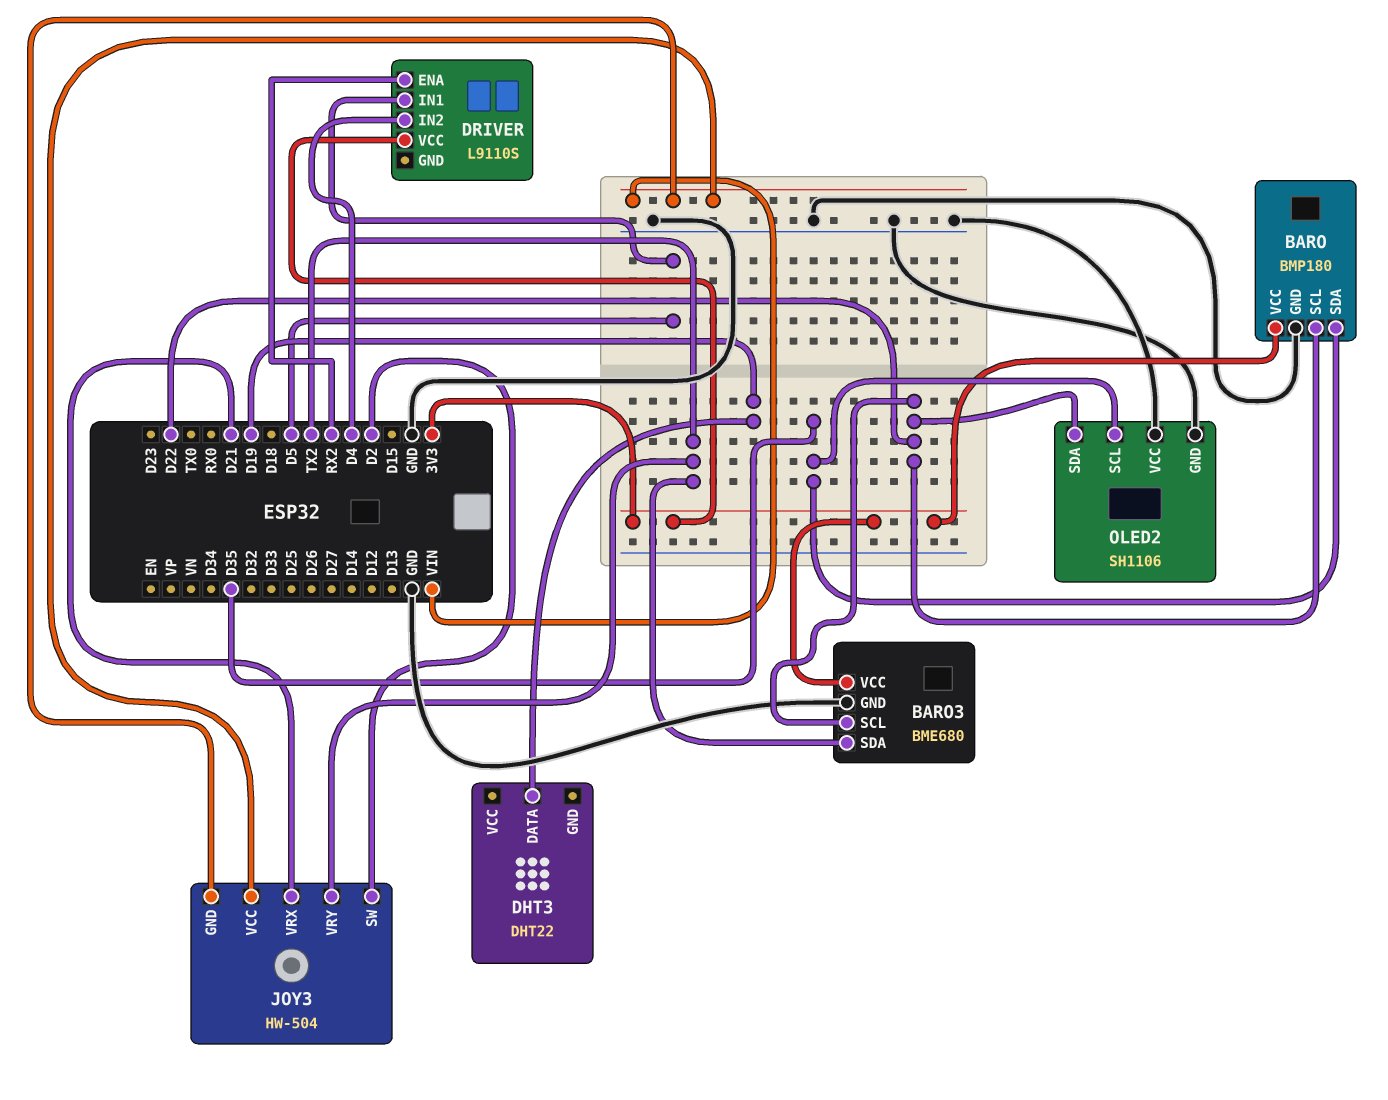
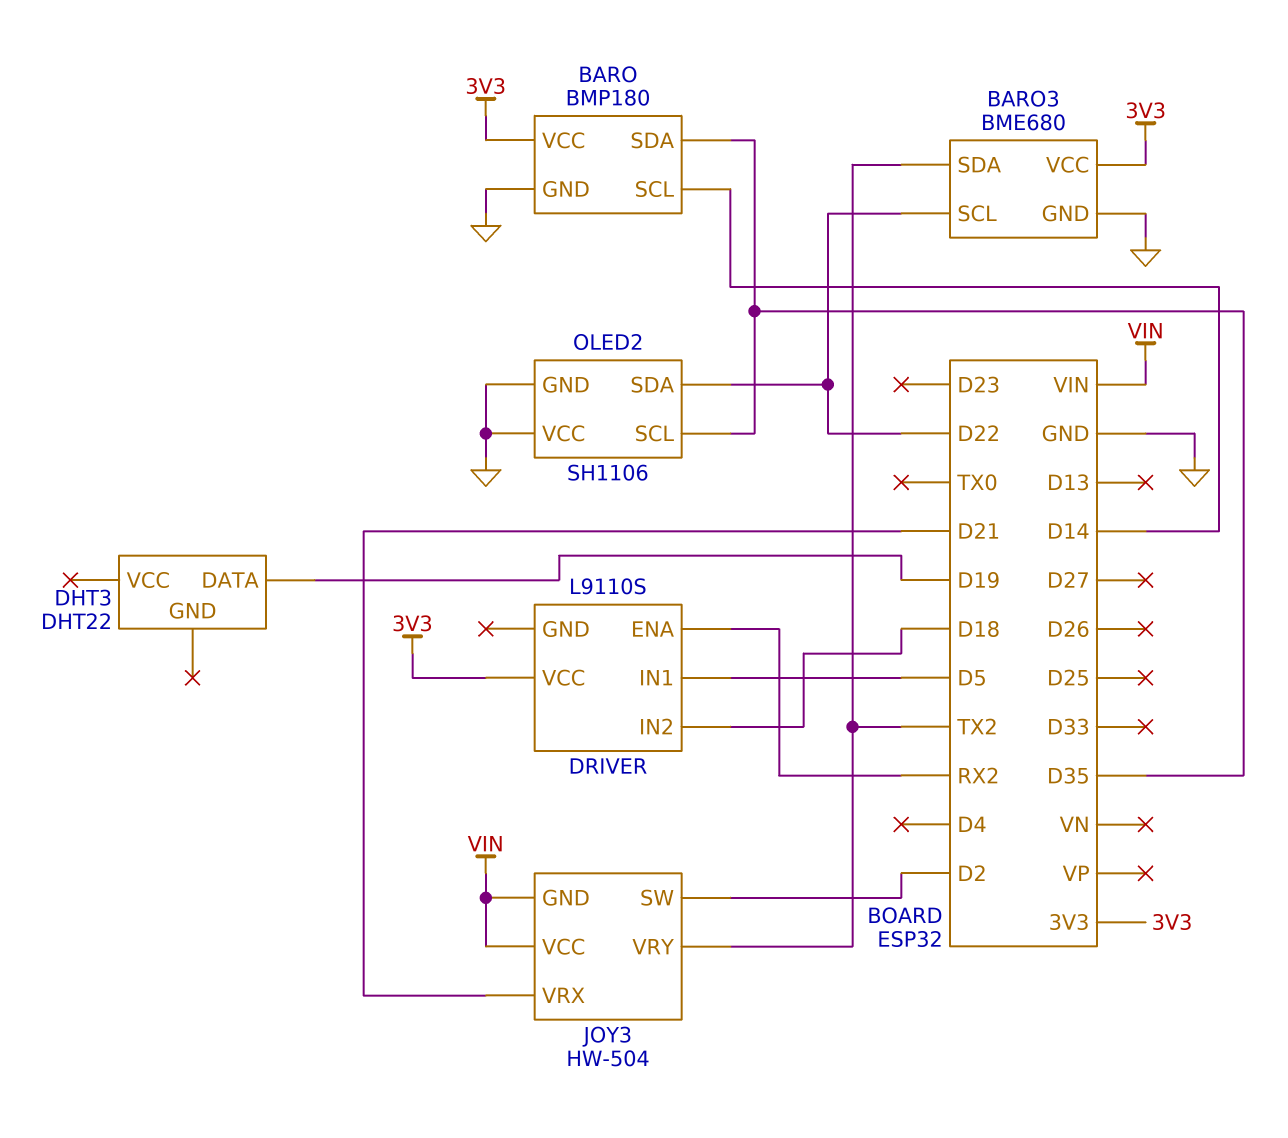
BARO pin SCL: D22 -> D14
DRIVER pin IN2: D4 -> D18

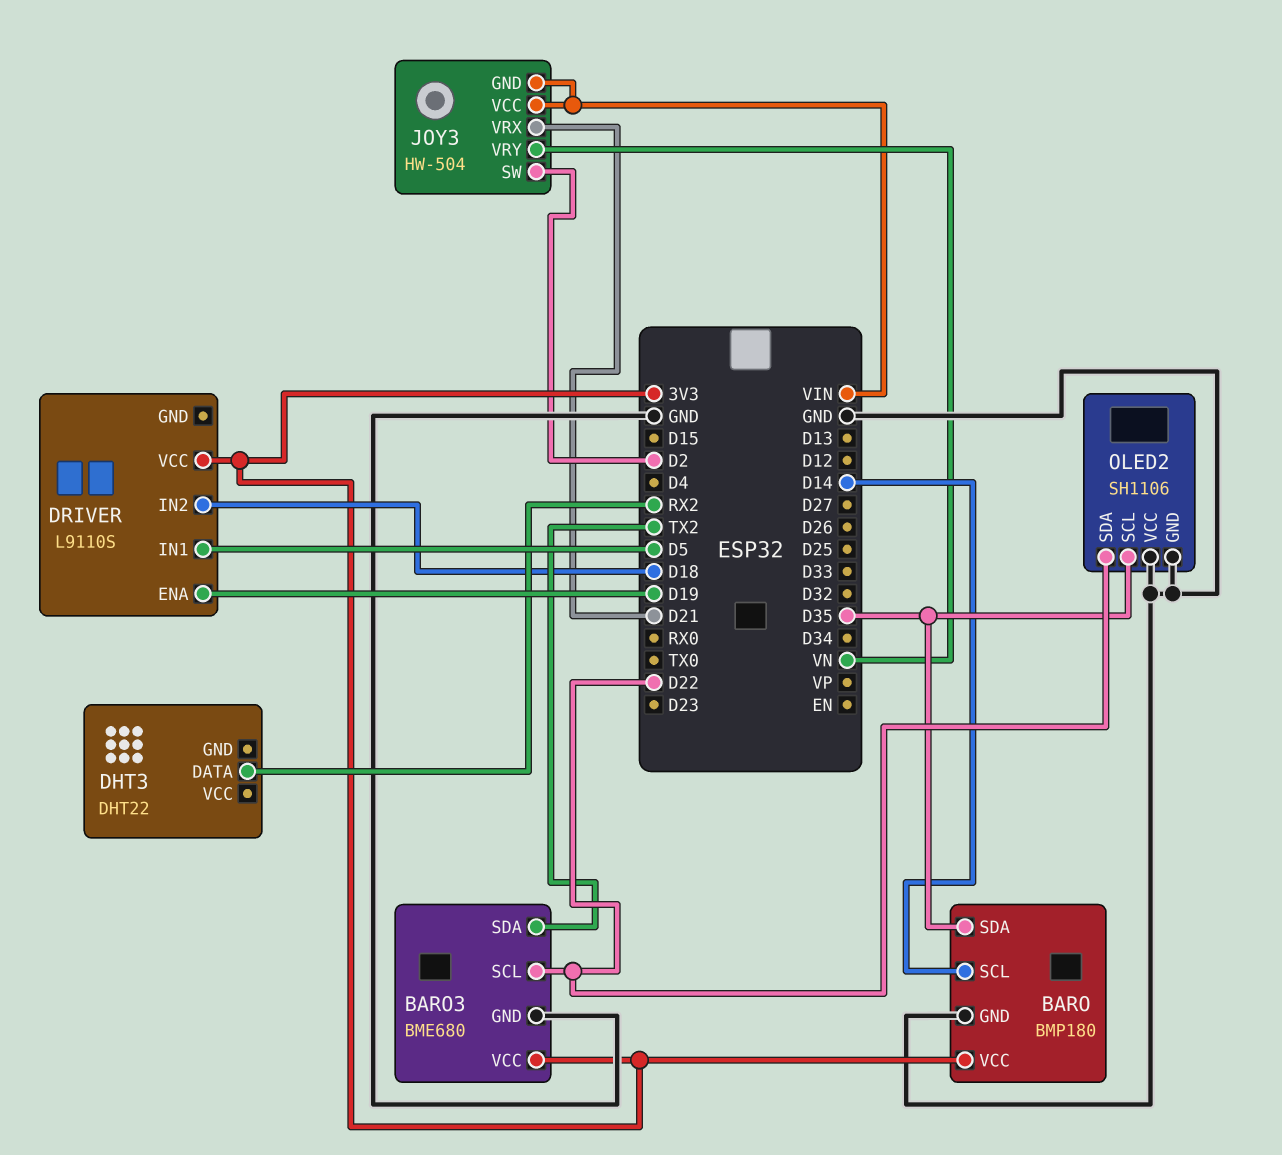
DHT3 pin DATA: D19 -> RX2
DRIVER pin ENA: RX2 -> D19
JOY3 pin VRY: TX2 -> VN

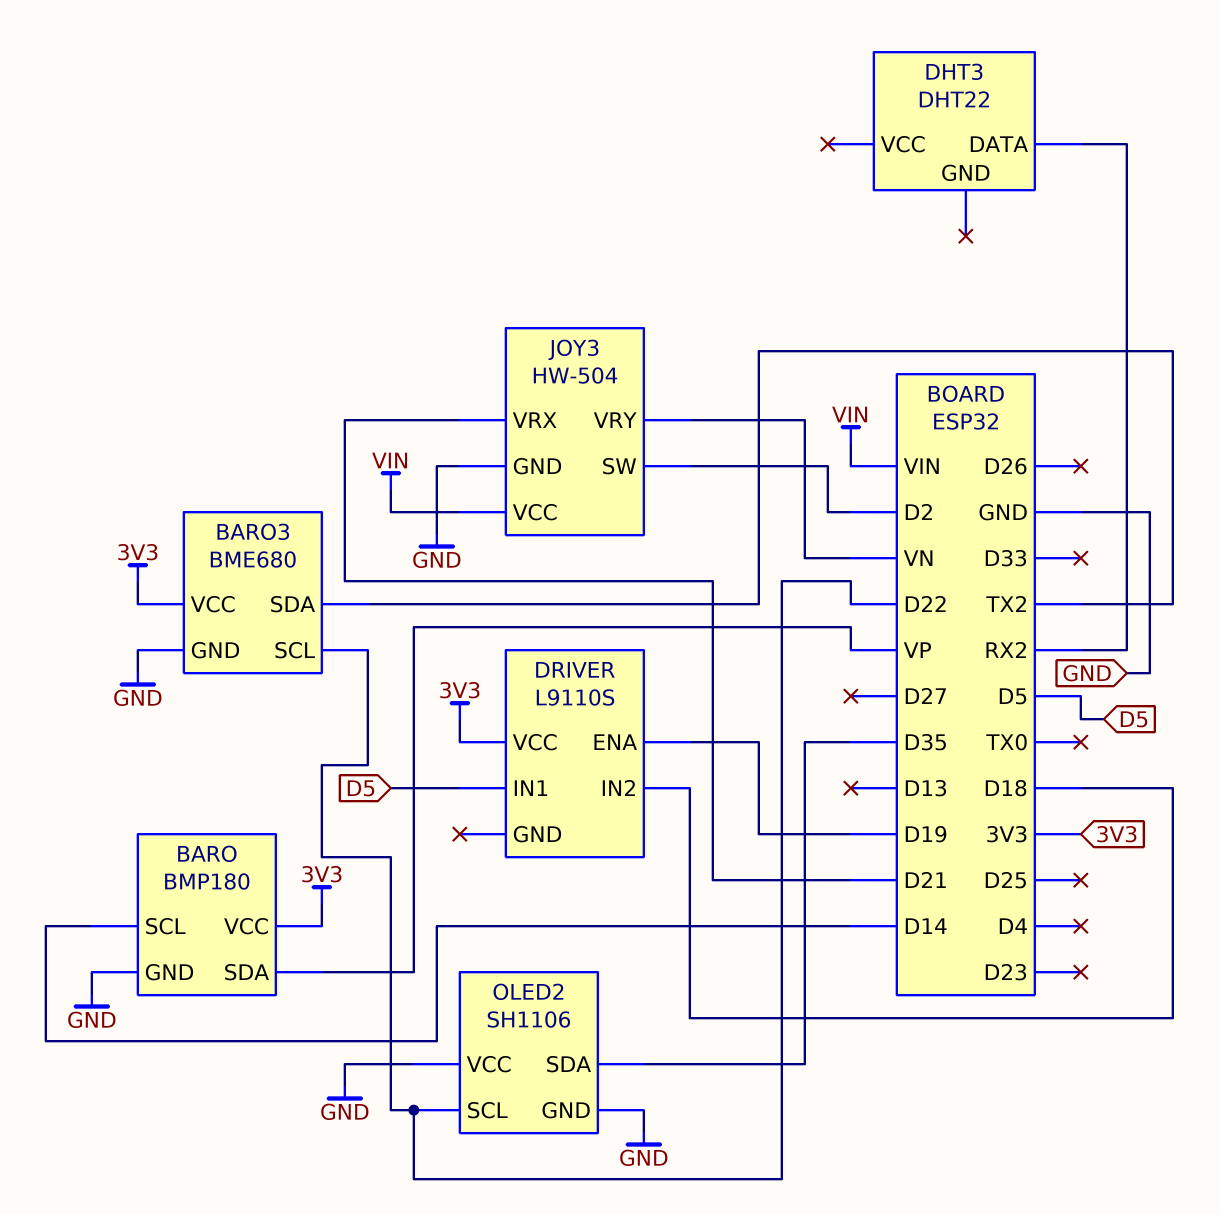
BARO pin SDA: D35 -> VP
JOY3 pin GND: VIN -> GND
OLED2 pin SCL: D35 -> D22
OLED2 pin SDA: D22 -> D35

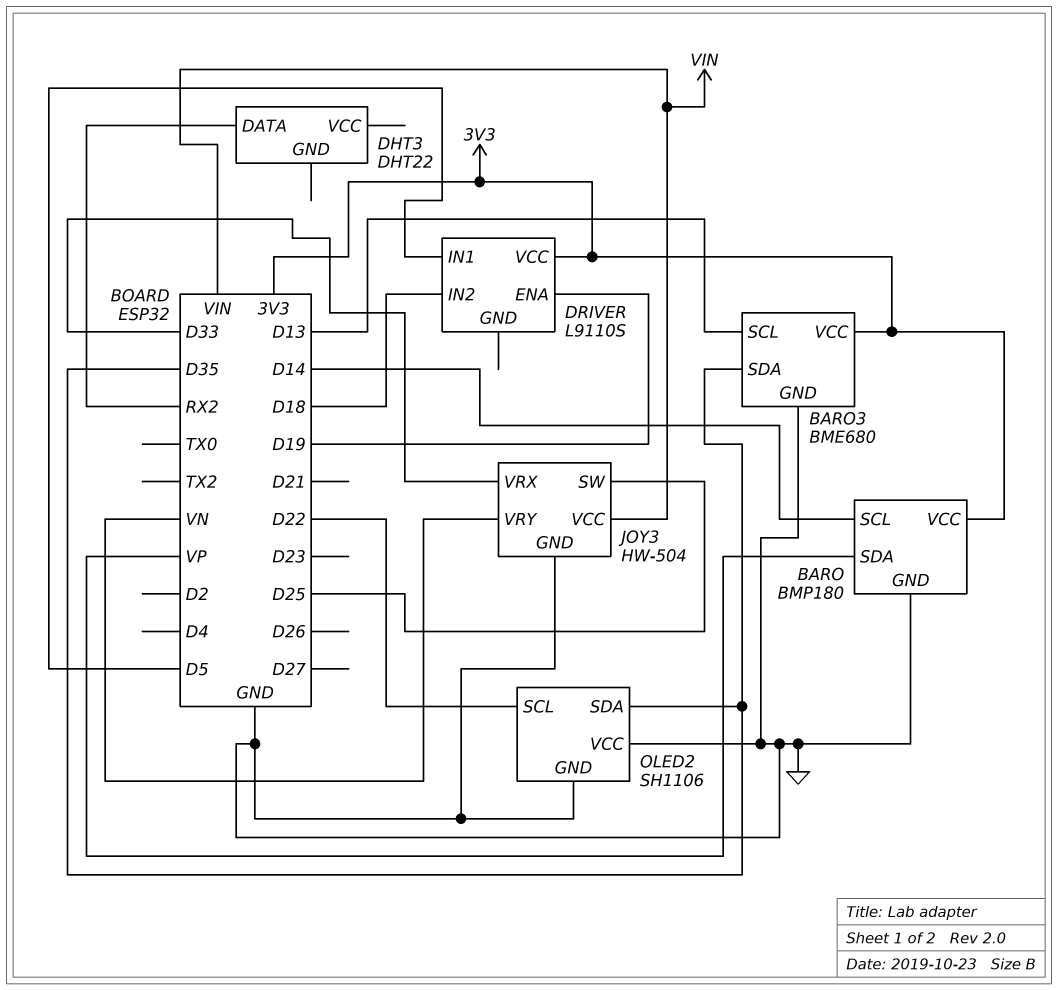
BARO3 pin SCL: D22 -> D13
BARO3 pin SDA: TX2 -> D35
JOY3 pin SW: D2 -> D25
JOY3 pin VRX: D21 -> D33

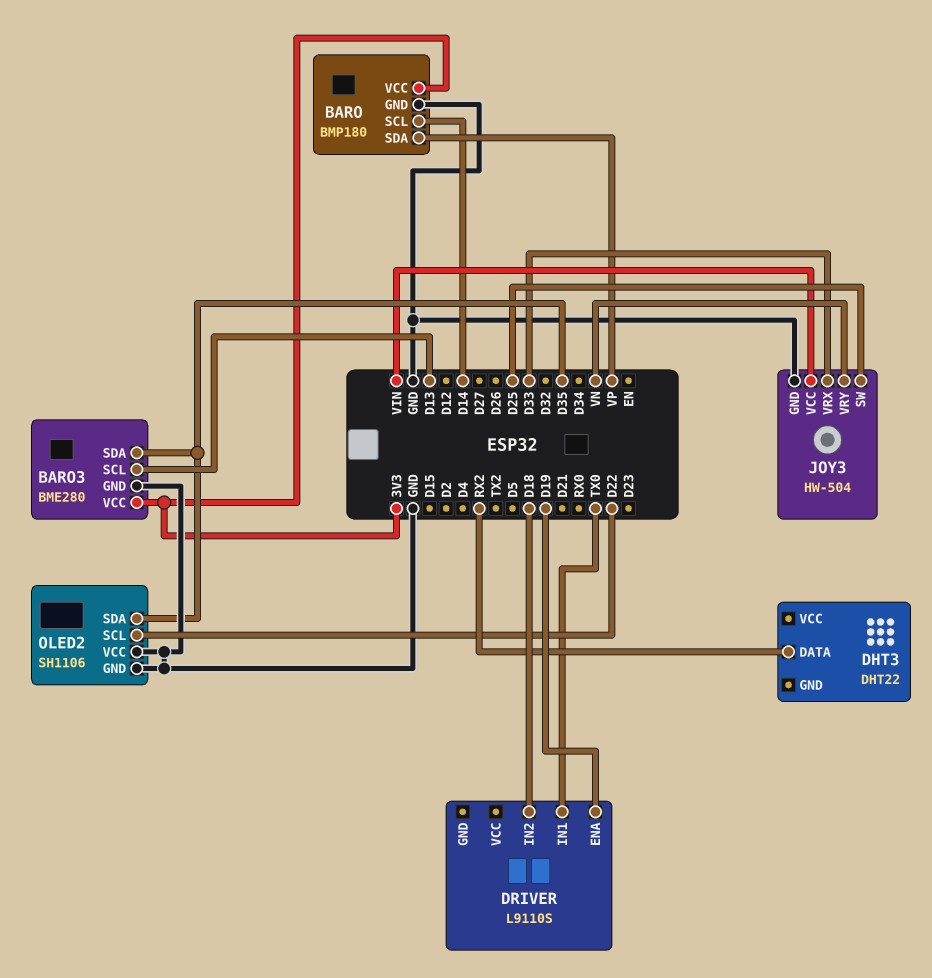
BARO3: BME680 -> BME280
DRIVER pin IN1: D5 -> TX0
DRIVER pin VCC: 3V3 -> none

